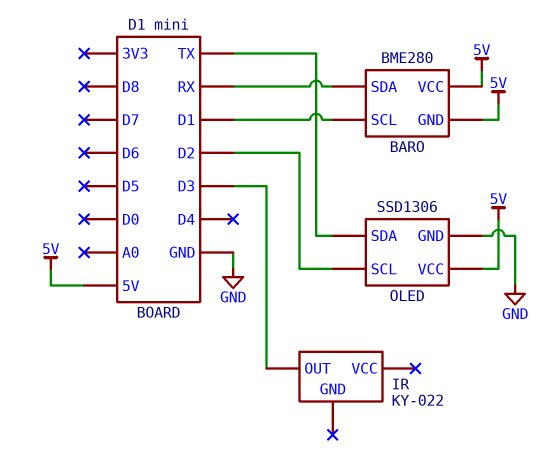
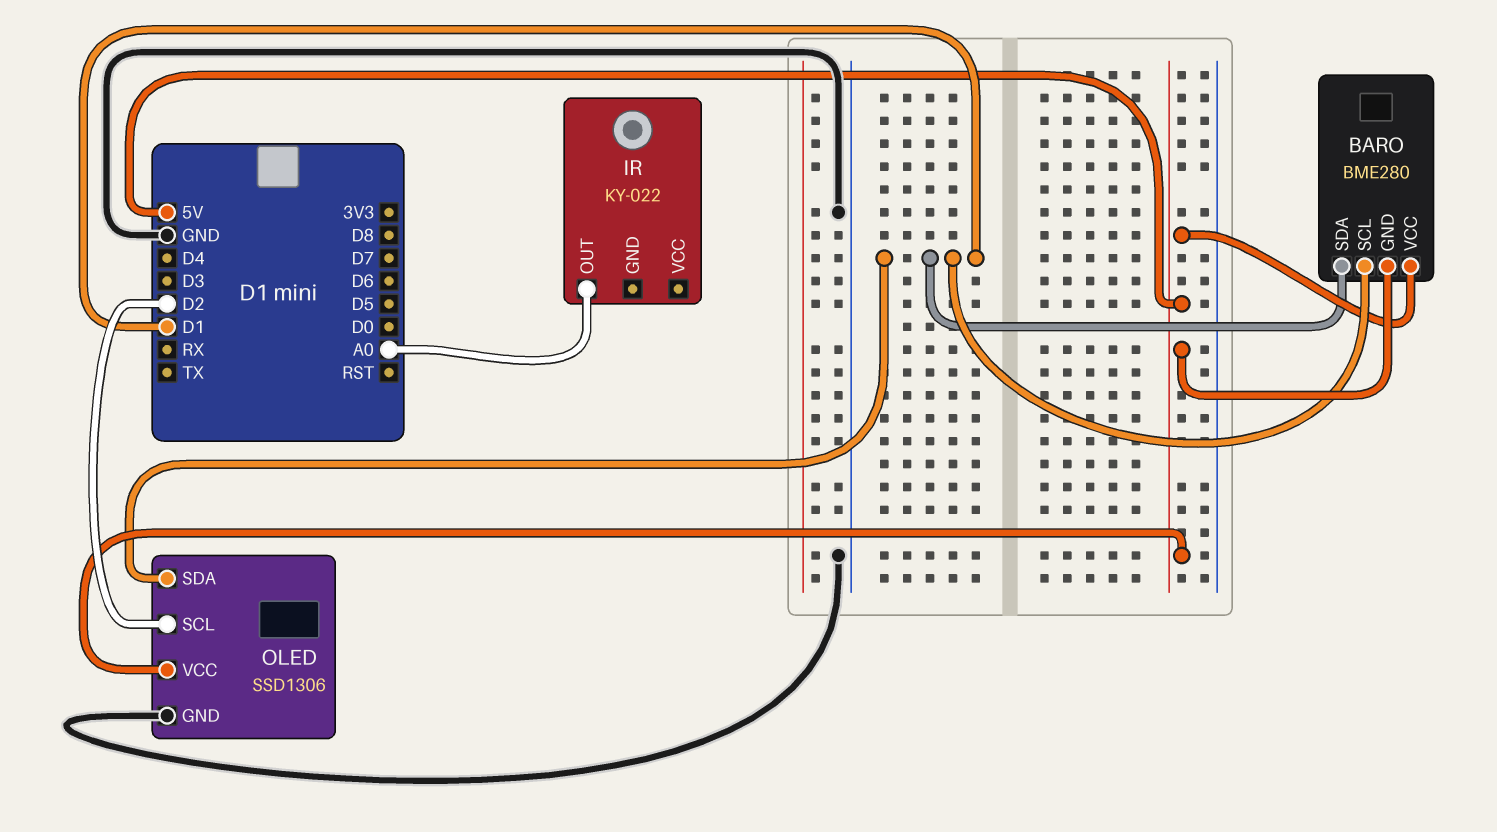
BARO pin SDA: RX -> D1
IR pin OUT: D3 -> A0
OLED pin SDA: TX -> D1

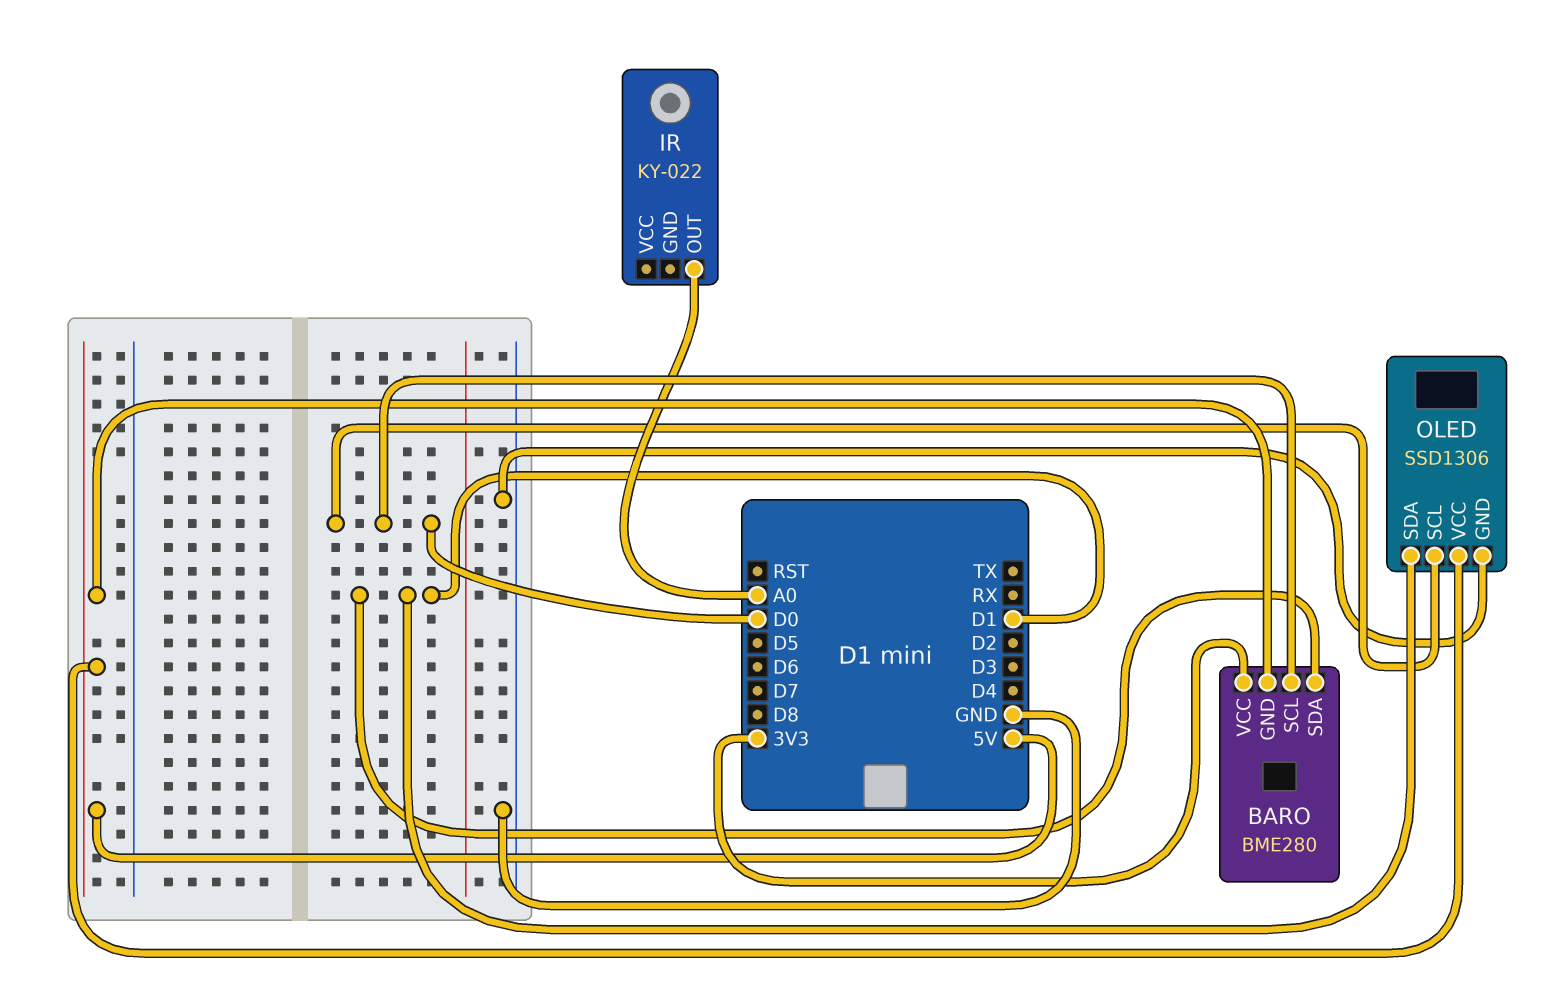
BARO pin SCL: D1 -> D0
BARO pin VCC: 5V -> 3V3
OLED pin SCL: D2 -> D0

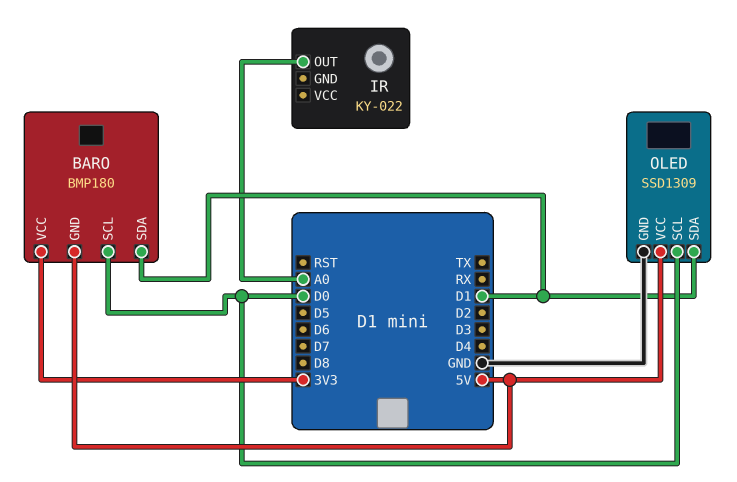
BARO: BME280 -> BMP180
OLED: SSD1306 -> SSD1309

